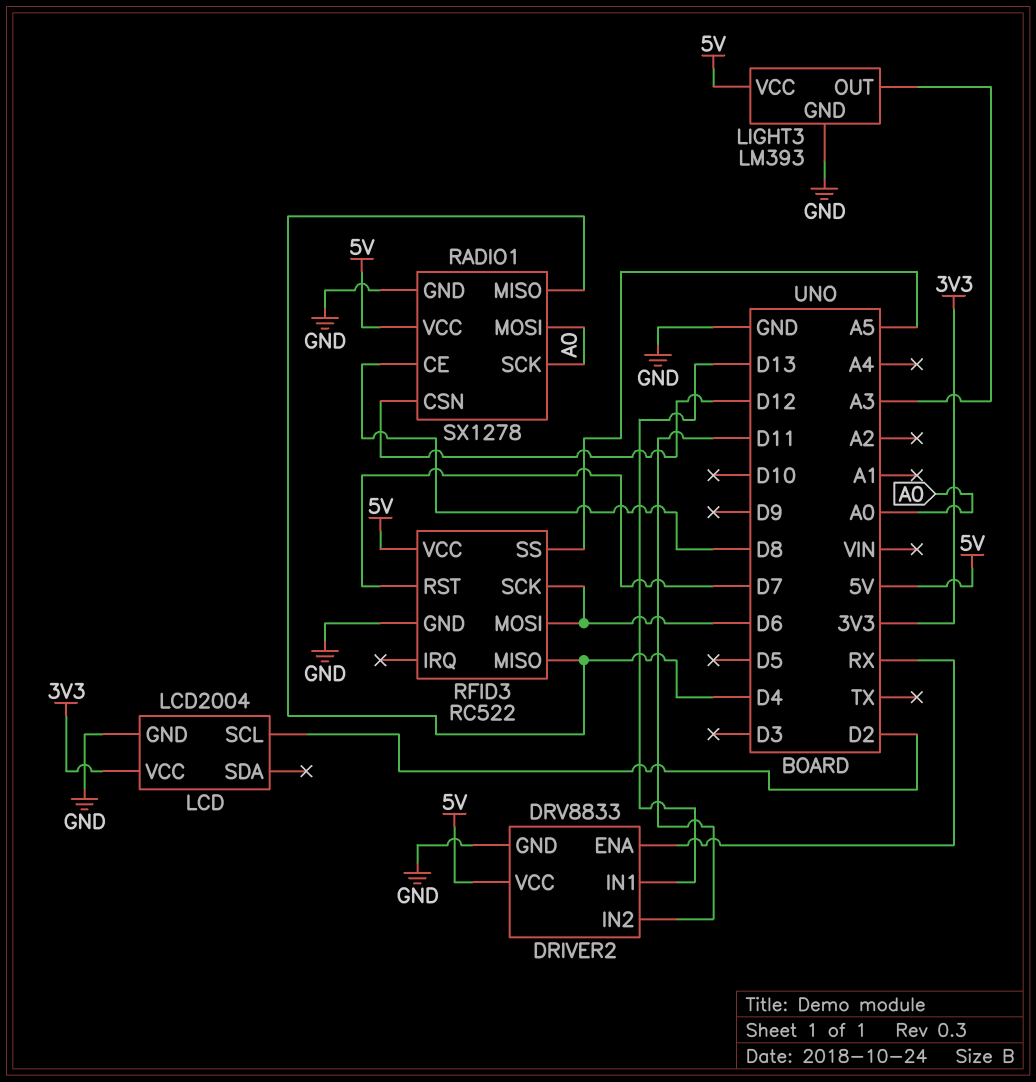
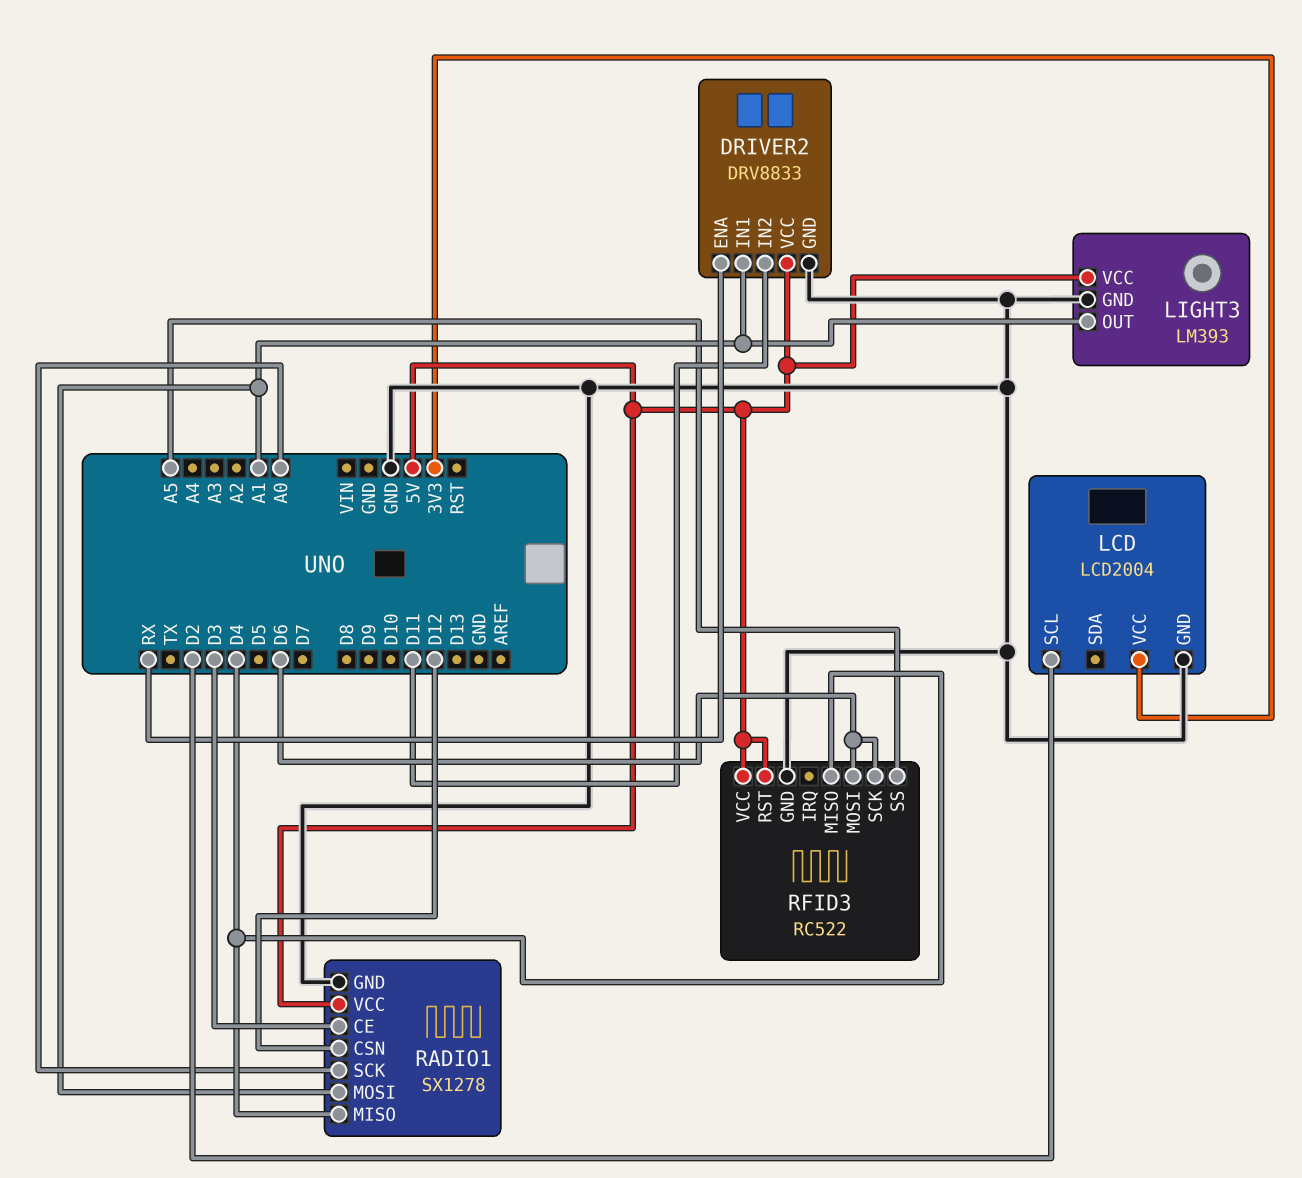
DRIVER2 pin IN1: D13 -> A1
LIGHT3 pin OUT: A3 -> A1
RADIO1 pin CE: D8 -> D3
RADIO1 pin MOSI: A0 -> A1
RFID3 pin RST: D7 -> 5V

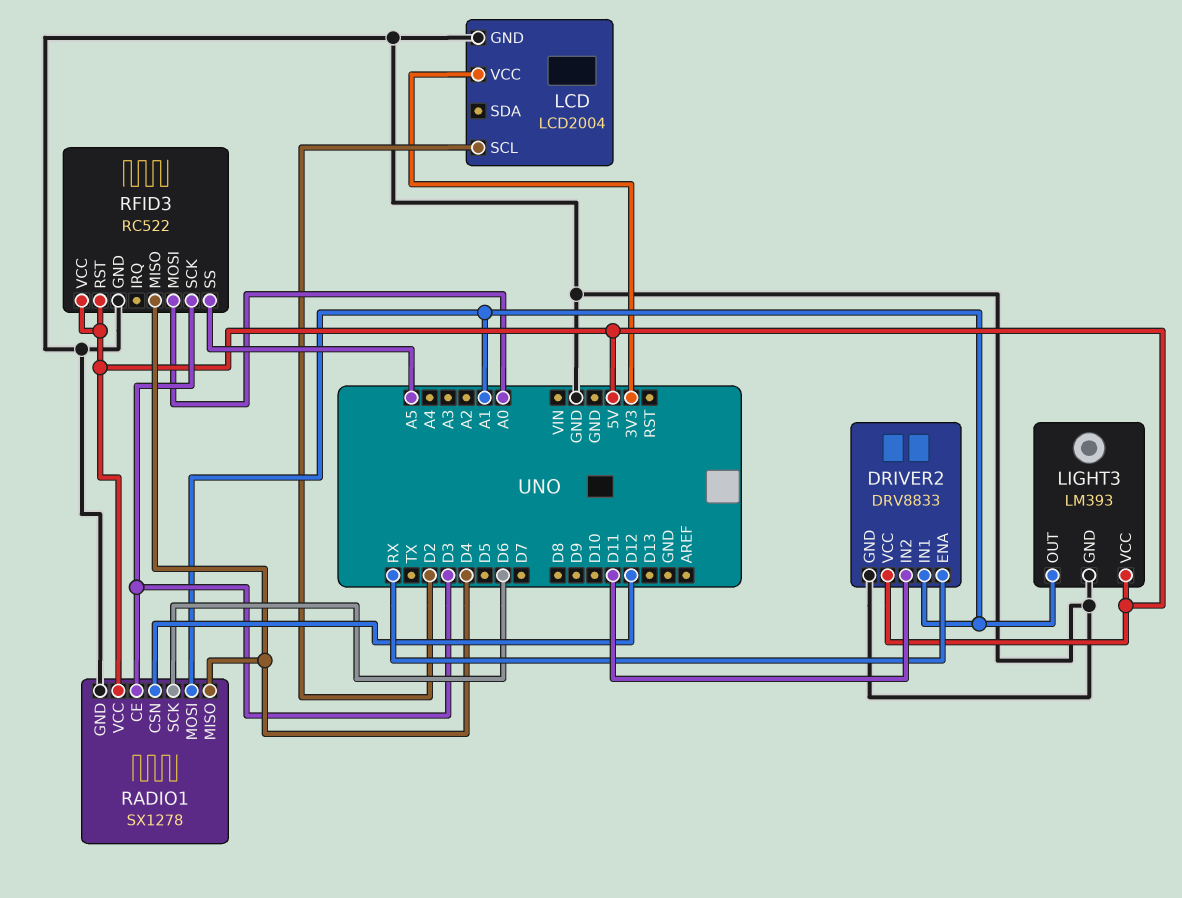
RADIO1 pin SCK: A0 -> D6
RFID3 pin MOSI: D6 -> A0
RFID3 pin SCK: D6 -> D3

